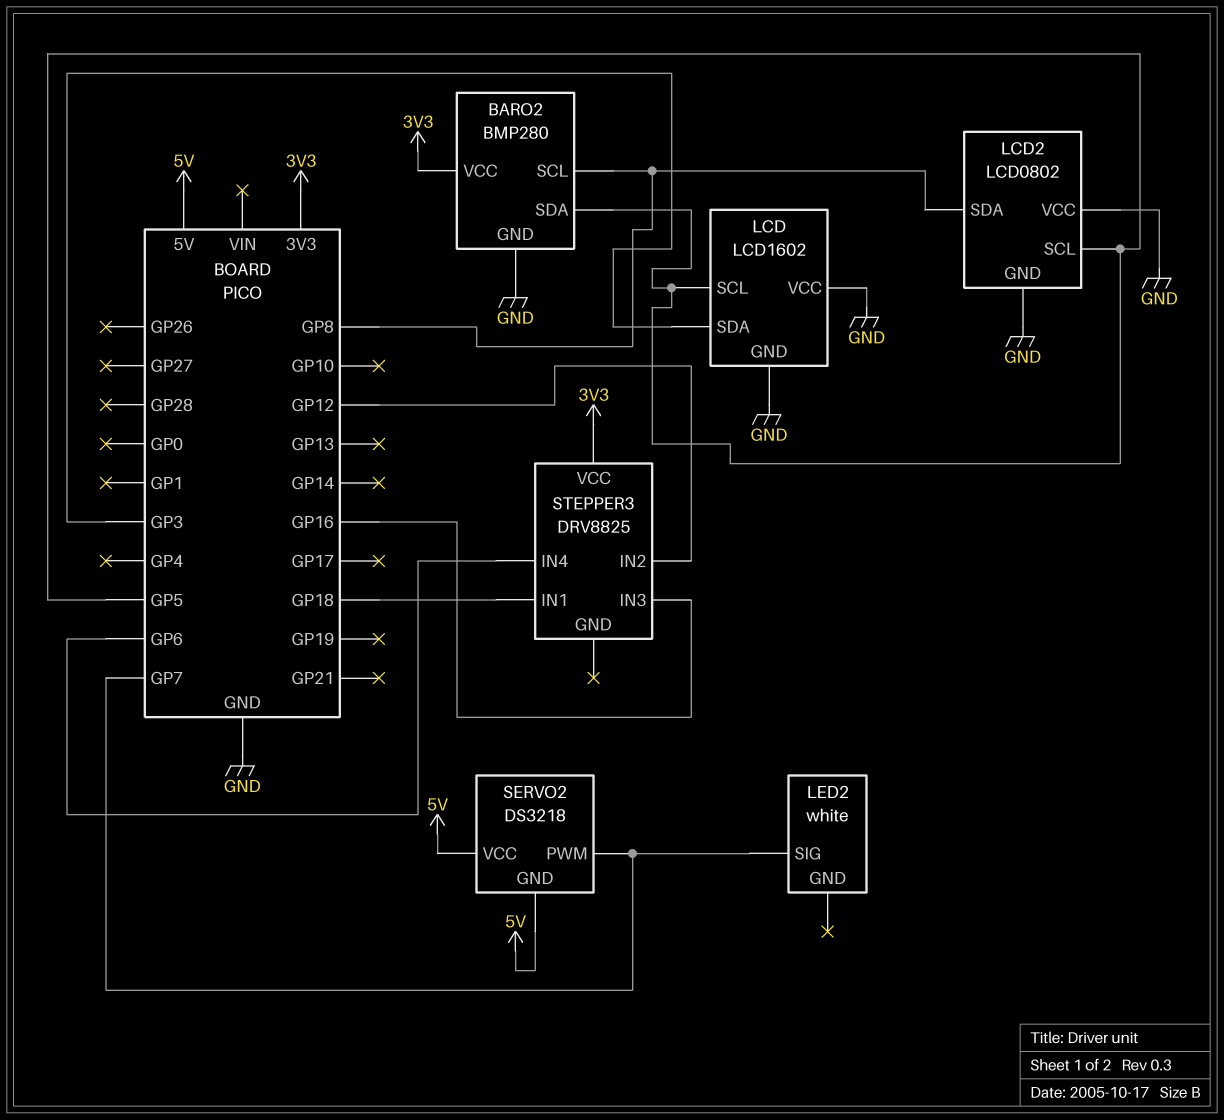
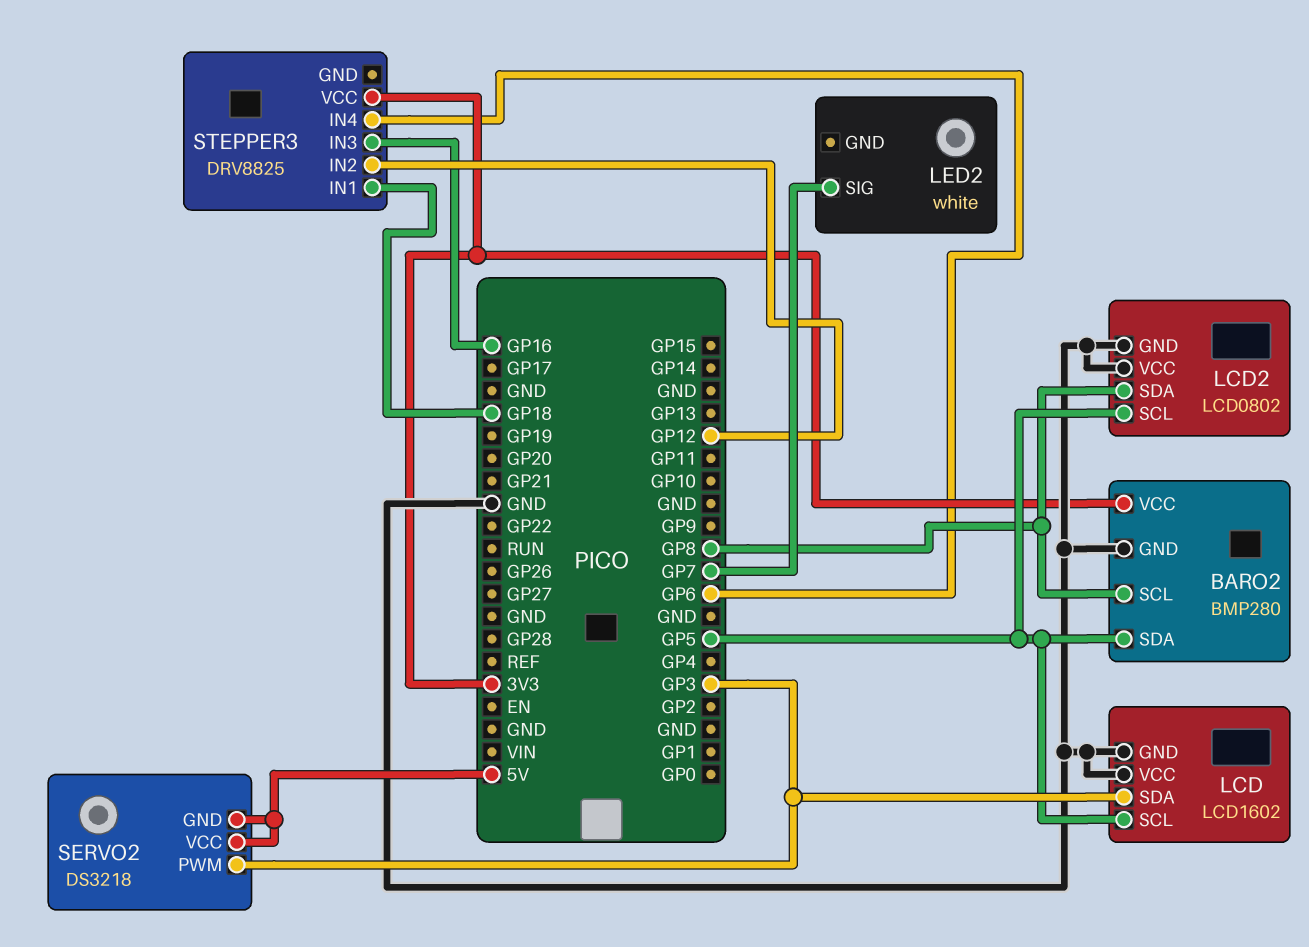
SERVO2 pin PWM: GP7 -> GP3

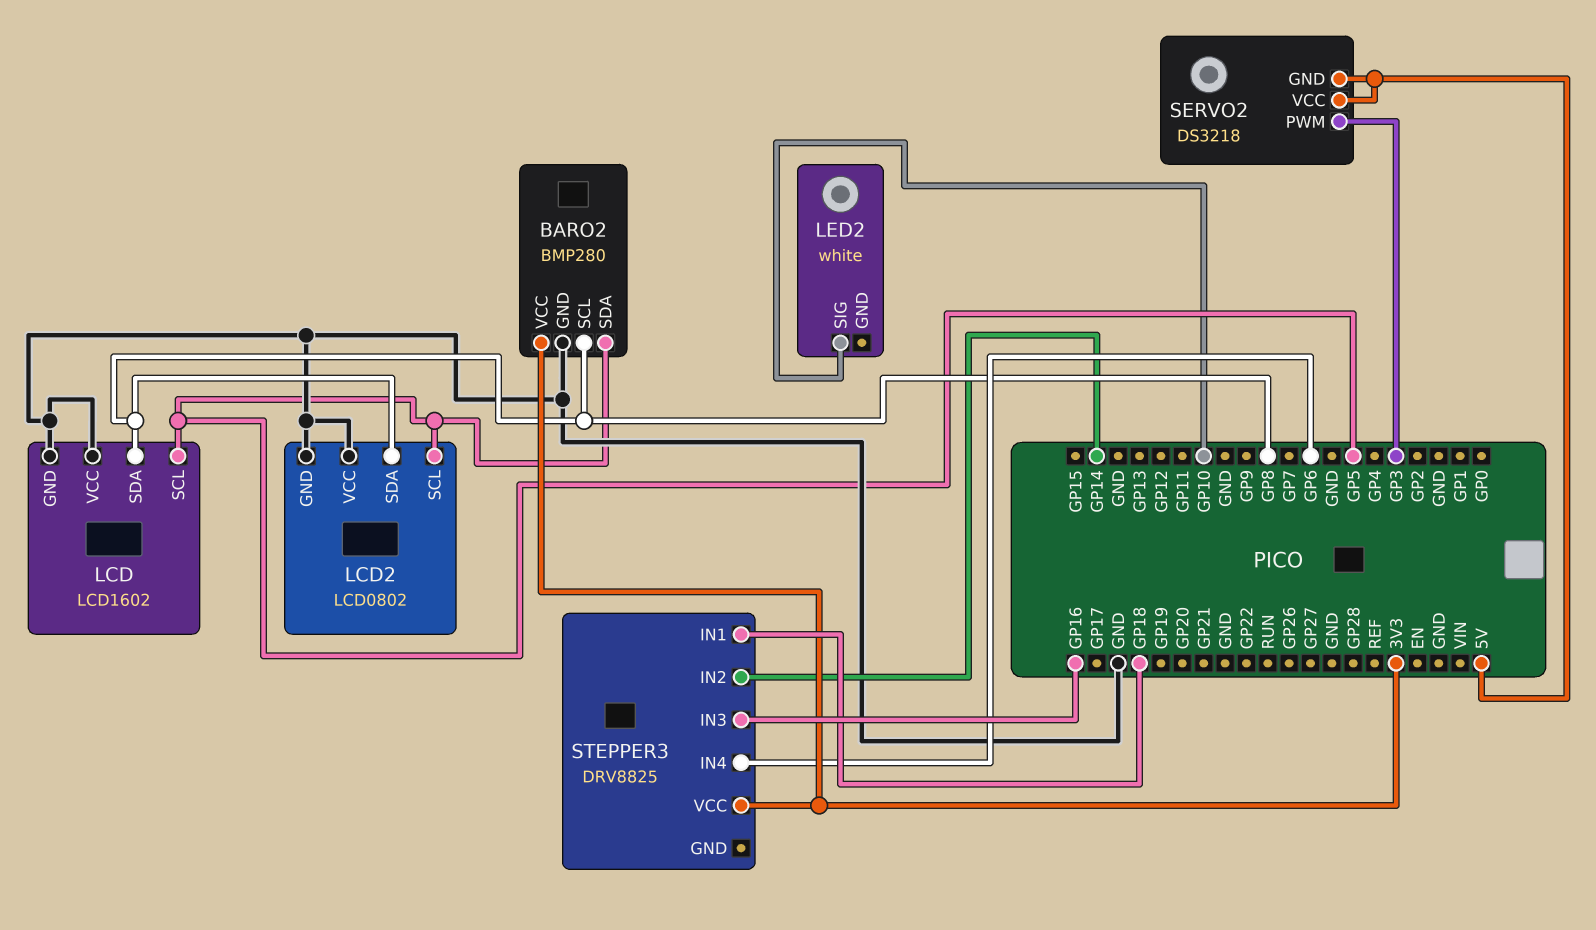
LCD pin SDA: GP3 -> GP8
LED2 pin SIG: GP7 -> GP10
STEPPER3 pin IN2: GP12 -> GP14

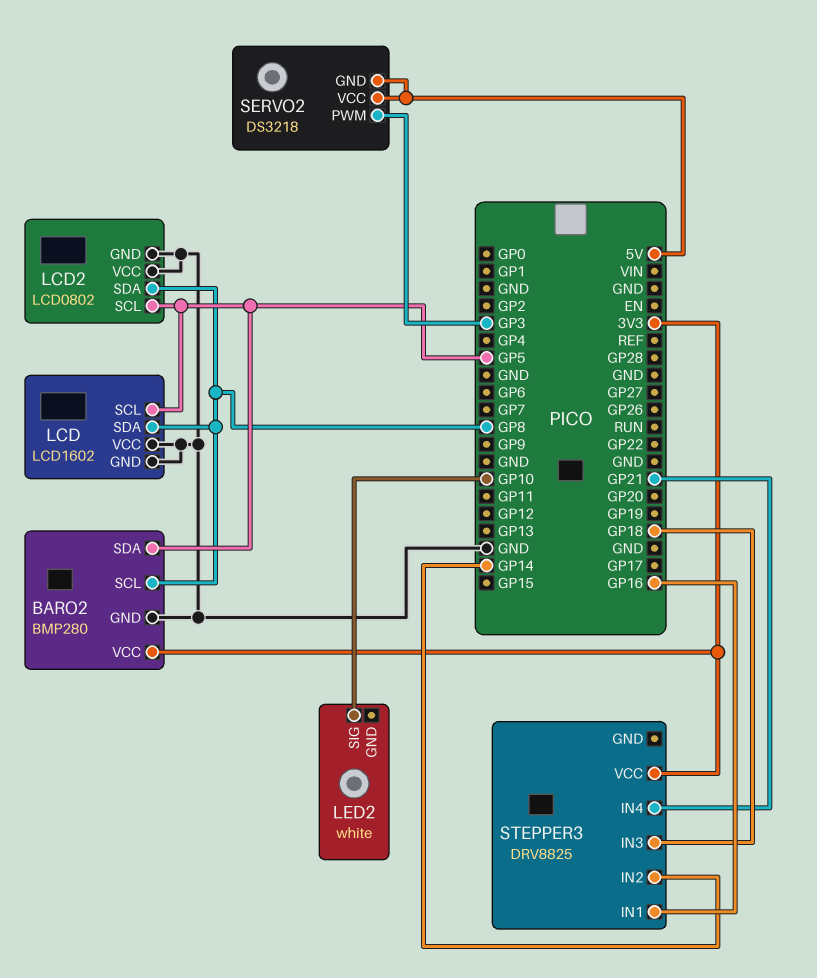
STEPPER3 pin IN1: GP18 -> GP16
STEPPER3 pin IN3: GP16 -> GP18
STEPPER3 pin IN4: GP6 -> GP21

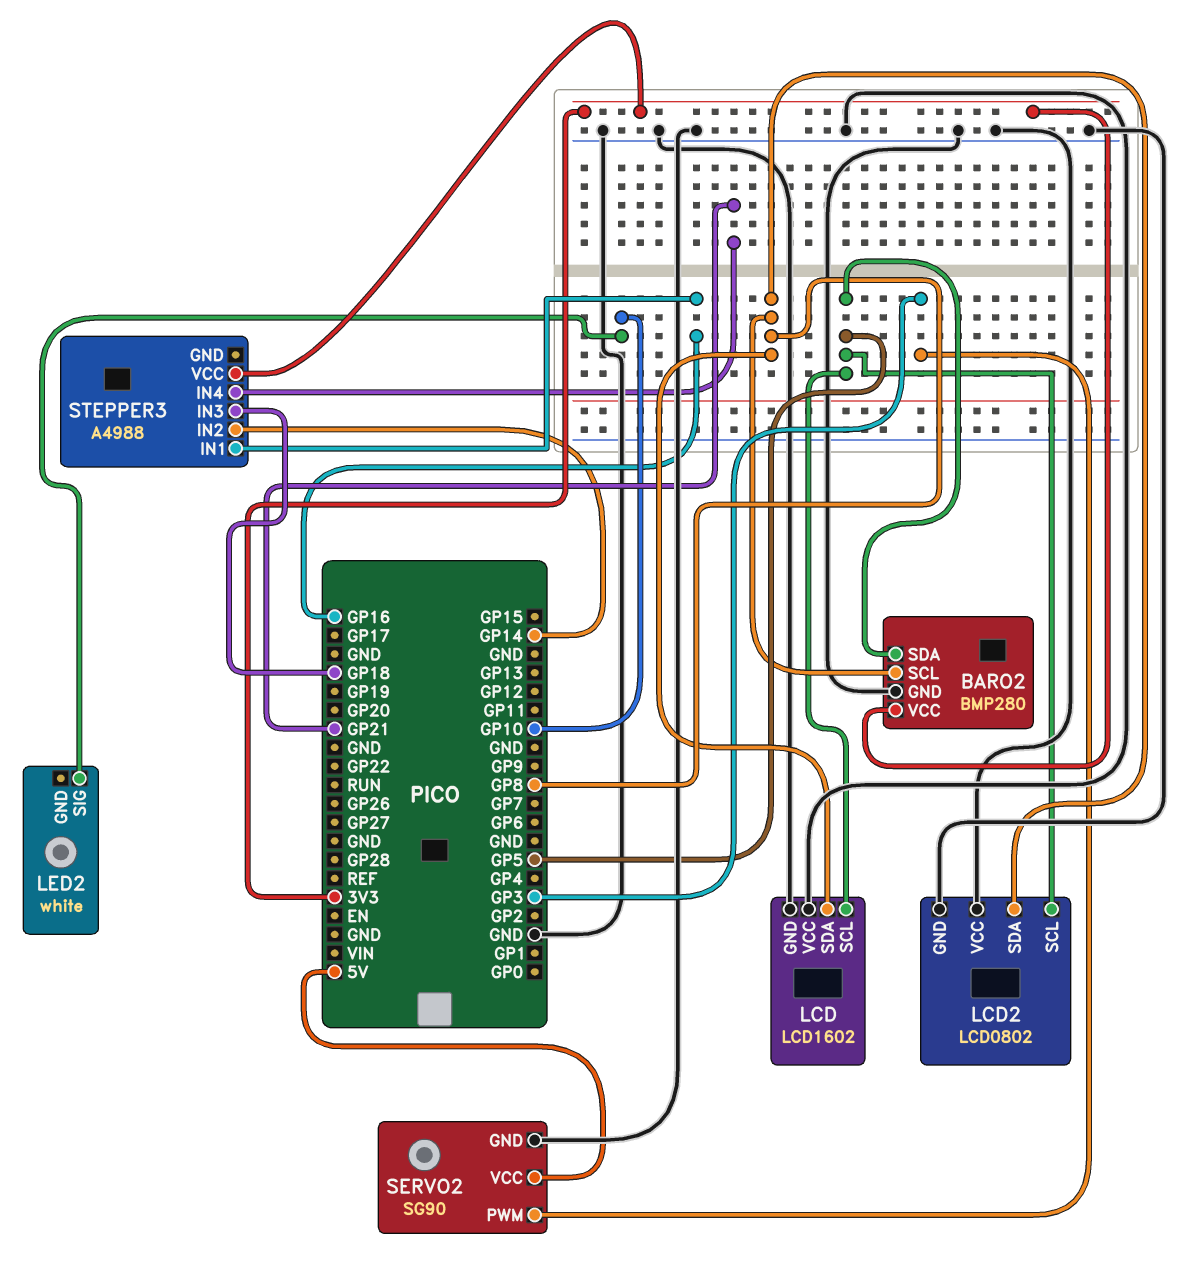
SERVO2: DS3218 -> SG90
SERVO2 pin GND: 5V -> GND
STEPPER3: DRV8825 -> A4988

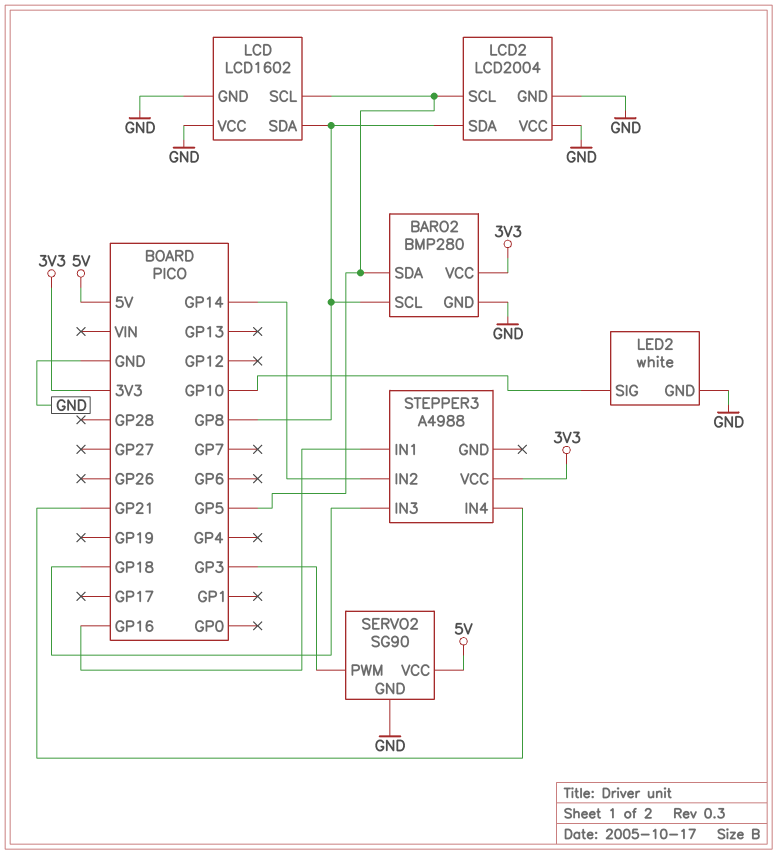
LCD2: LCD0802 -> LCD2004
LED2 pin GND: none -> GND

